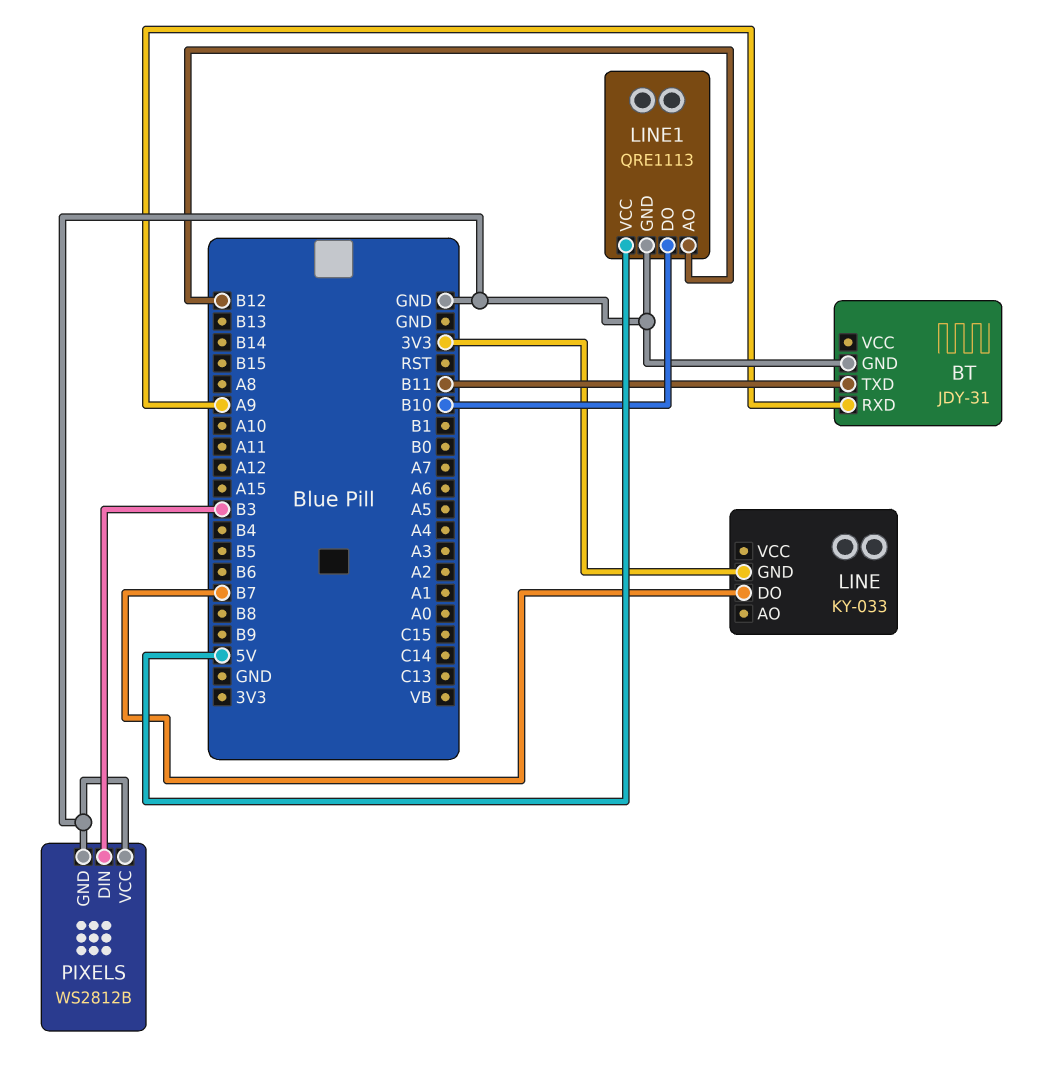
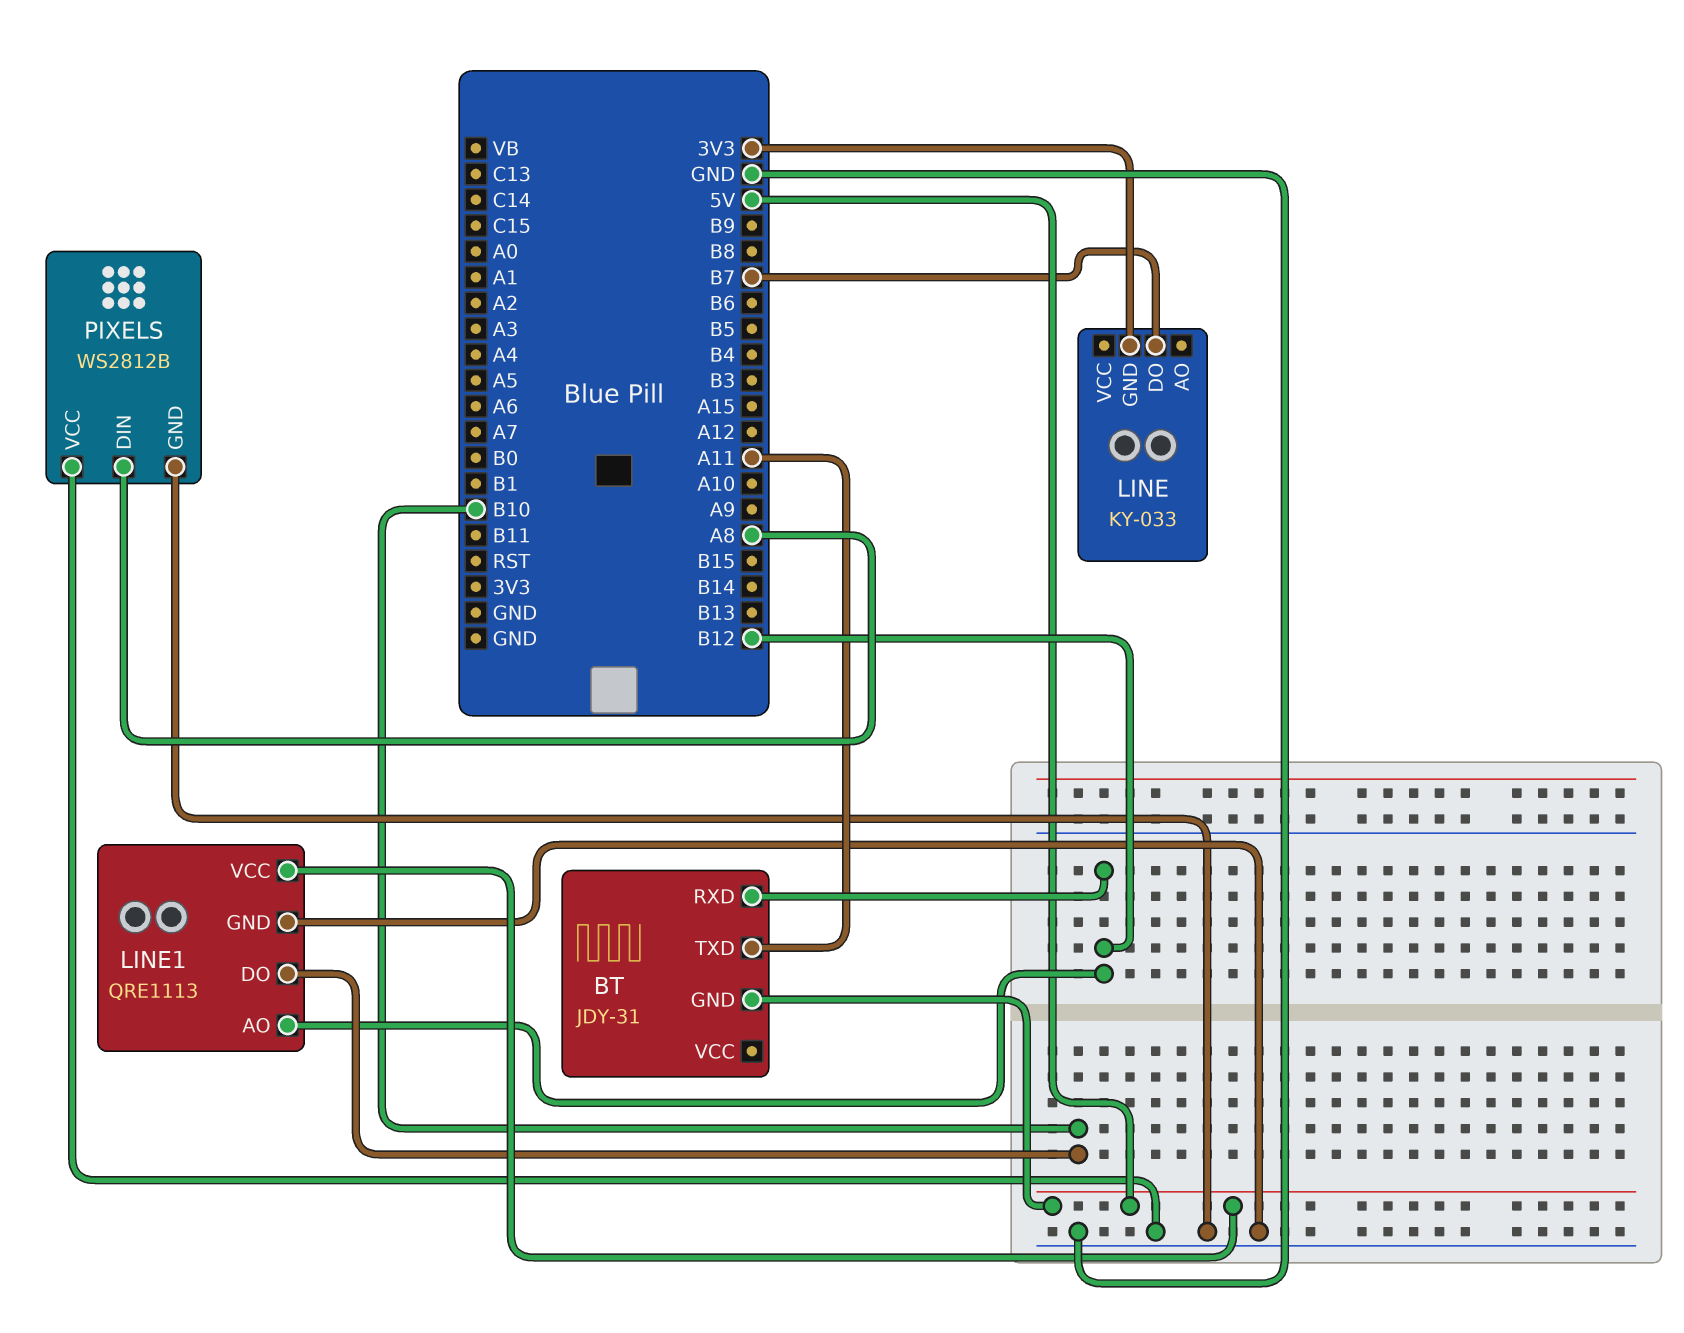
BT pin GND: GND -> 5V
BT pin RXD: A9 -> B12
BT pin TXD: B11 -> A11
PIXELS pin DIN: B3 -> A8

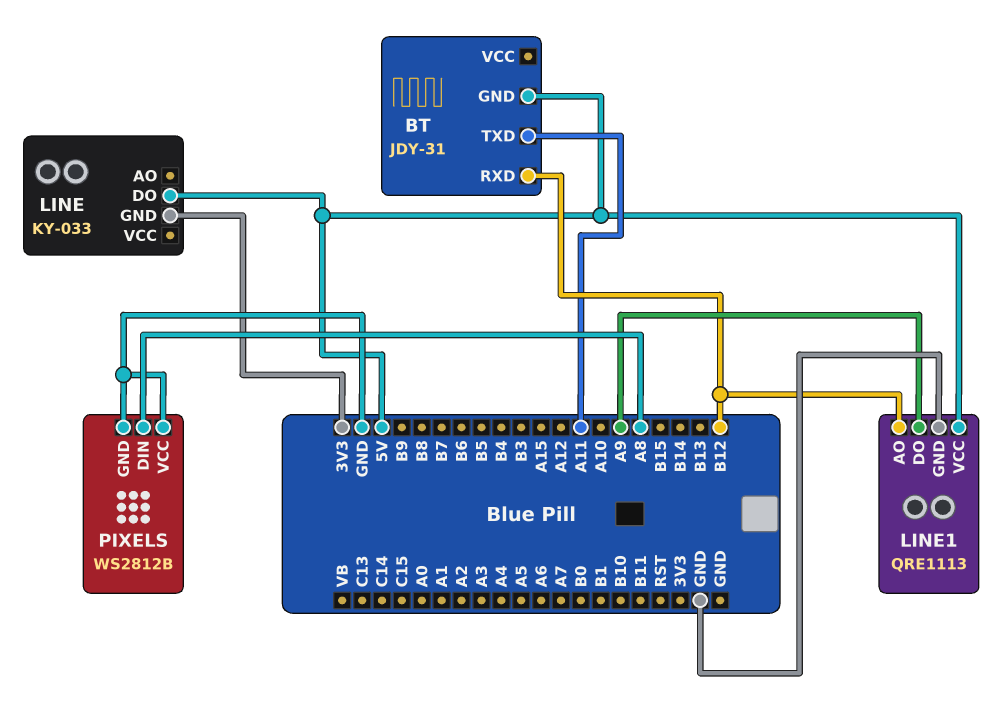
LINE pin DO: B7 -> 5V
LINE1 pin DO: B10 -> A9

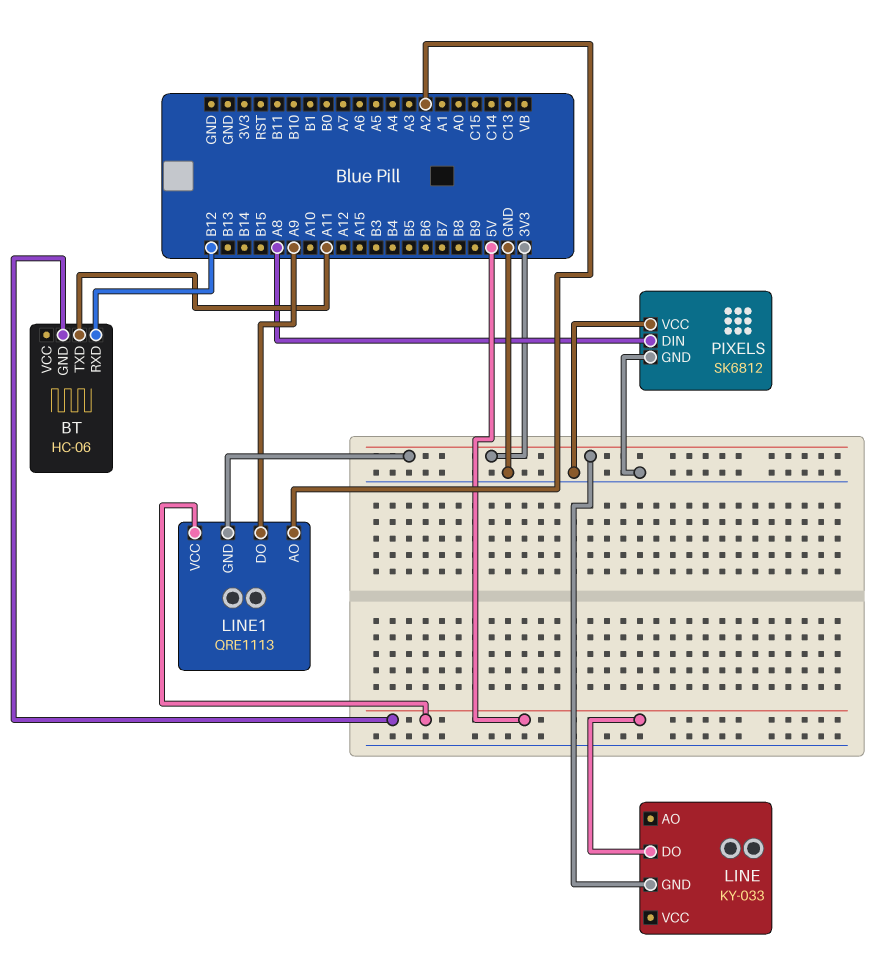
BT: JDY-31 -> HC-06
LINE1 pin AO: B12 -> A2
LINE1 pin GND: GND -> 3V3
PIXELS: WS2812B -> SK6812

